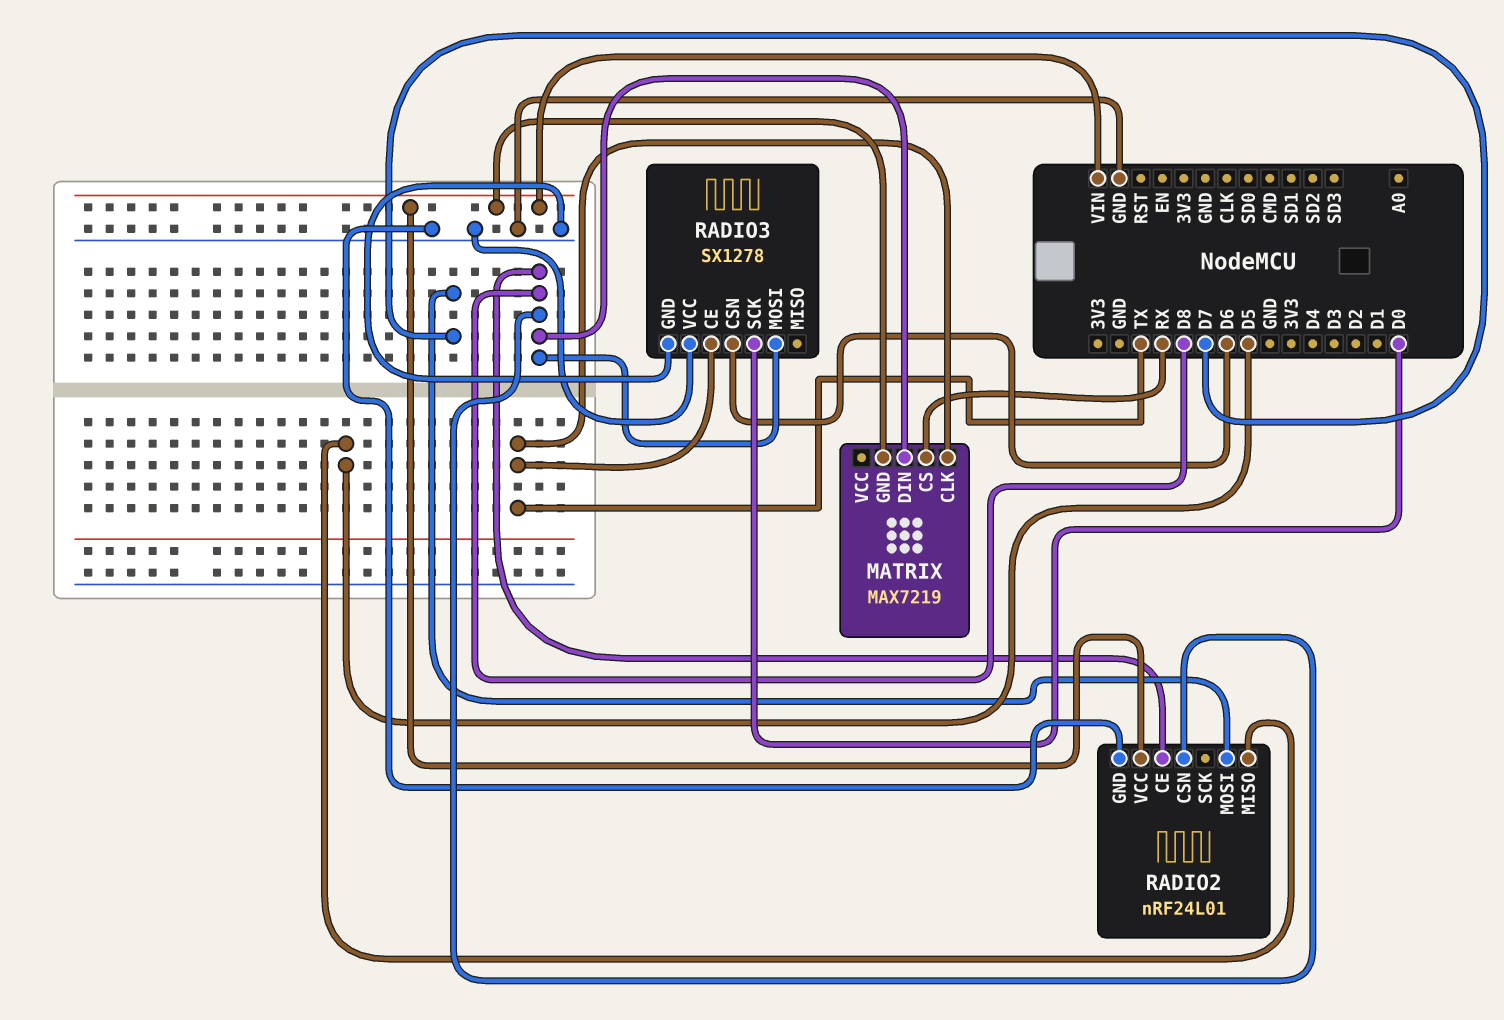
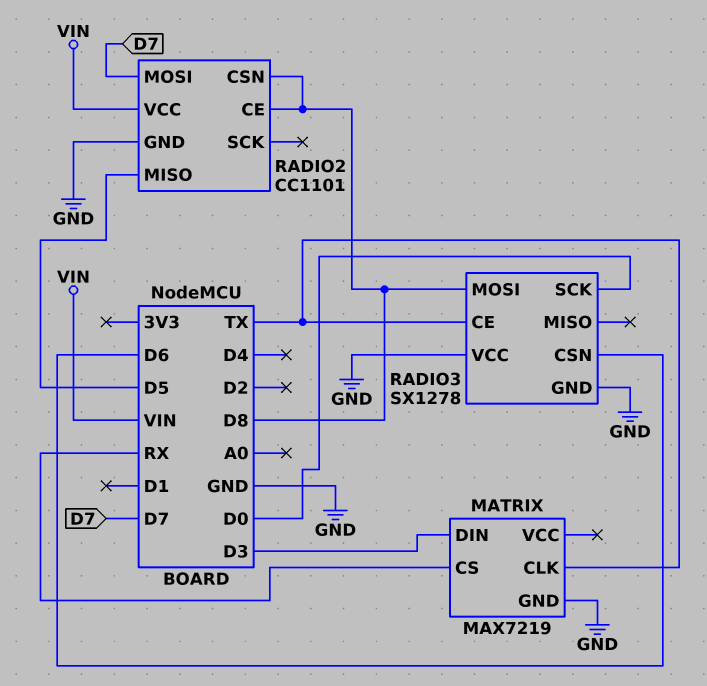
MATRIX pin DIN: D8 -> D3
MATRIX pin GND: VIN -> GND
RADIO2: nRF24L01 -> CC1101

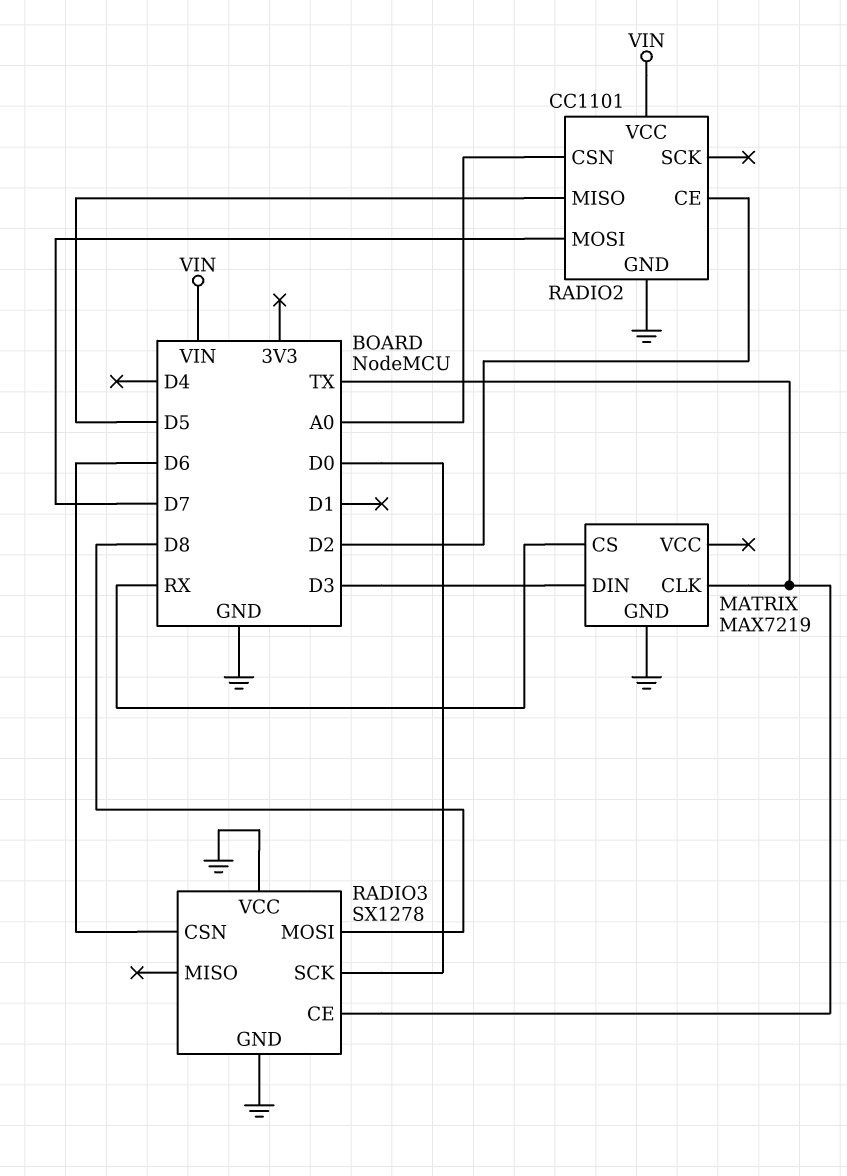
RADIO2 pin CE: D8 -> D2
RADIO2 pin CSN: D8 -> A0

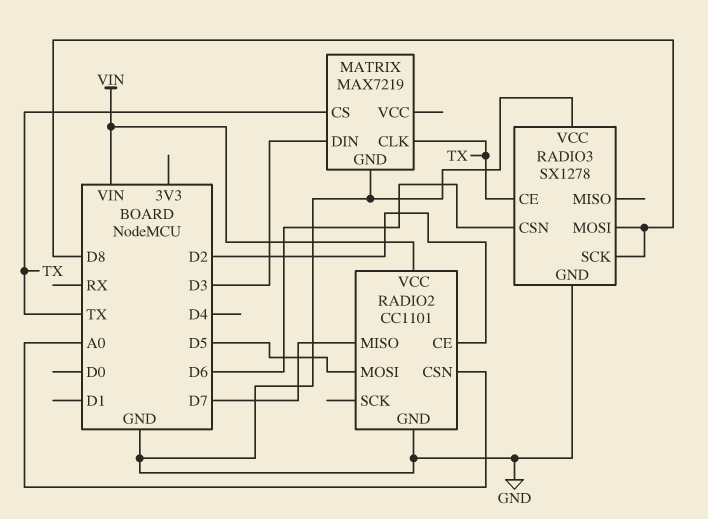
MATRIX pin CS: RX -> TX
RADIO2 pin MISO: D5 -> D7
RADIO2 pin MOSI: D7 -> D5
RADIO3 pin SCK: D0 -> D8

